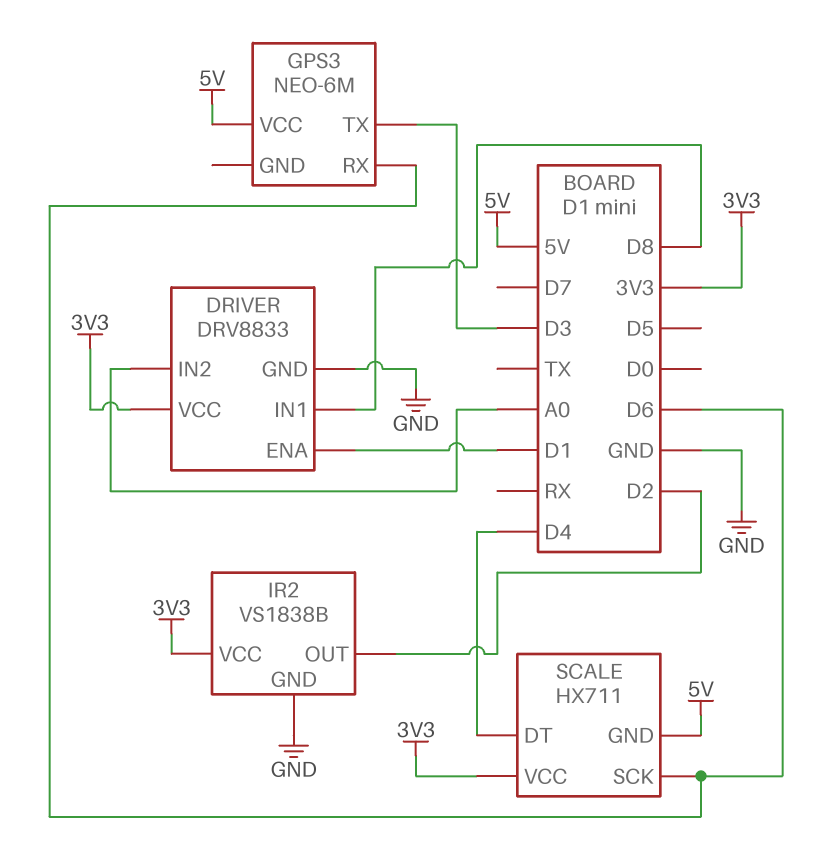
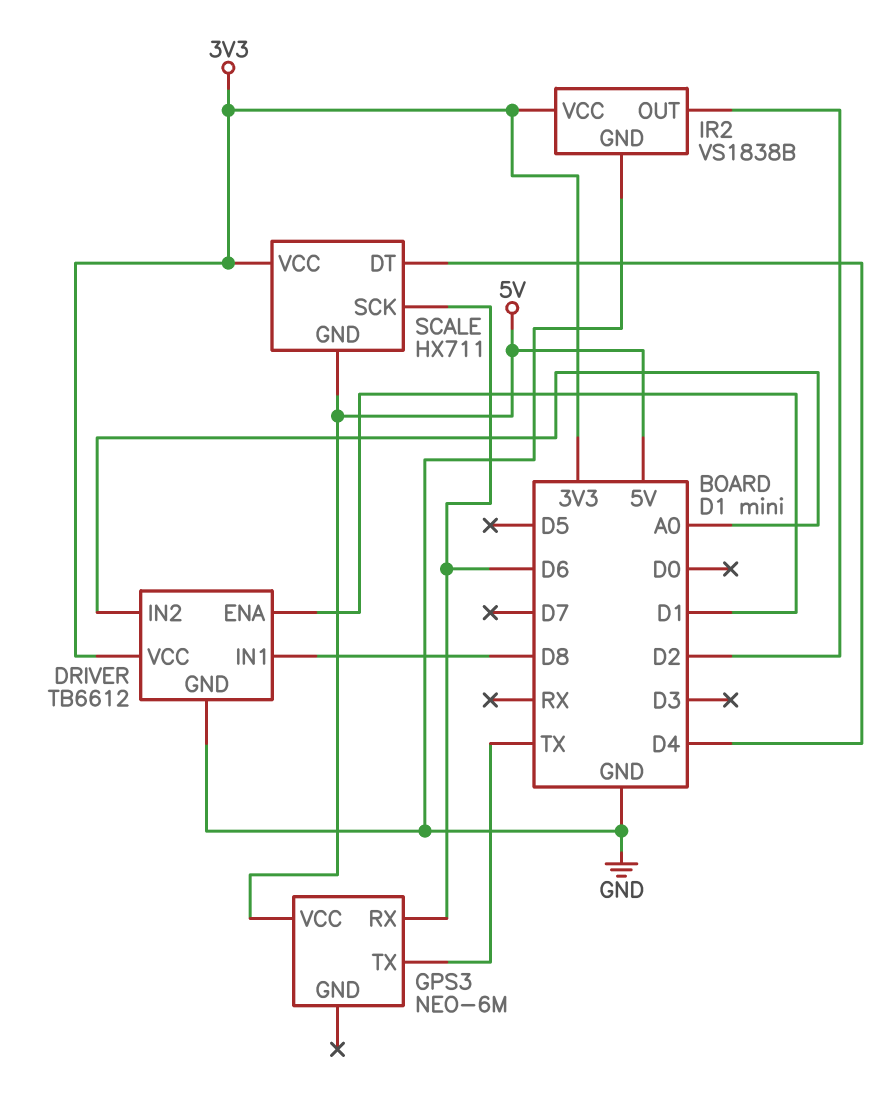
DRIVER: DRV8833 -> TB6612
GPS3 pin TX: D3 -> TX

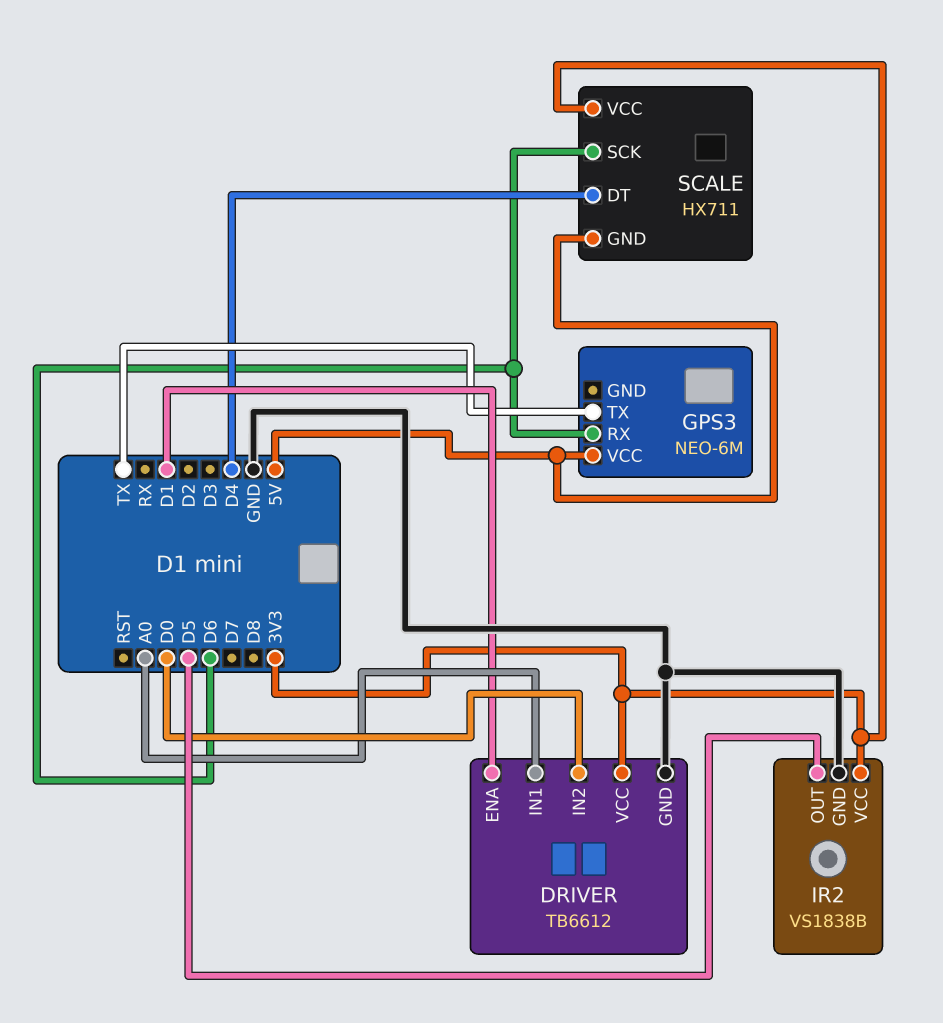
DRIVER pin IN1: D8 -> A0
DRIVER pin IN2: A0 -> D0
IR2 pin OUT: D2 -> D5

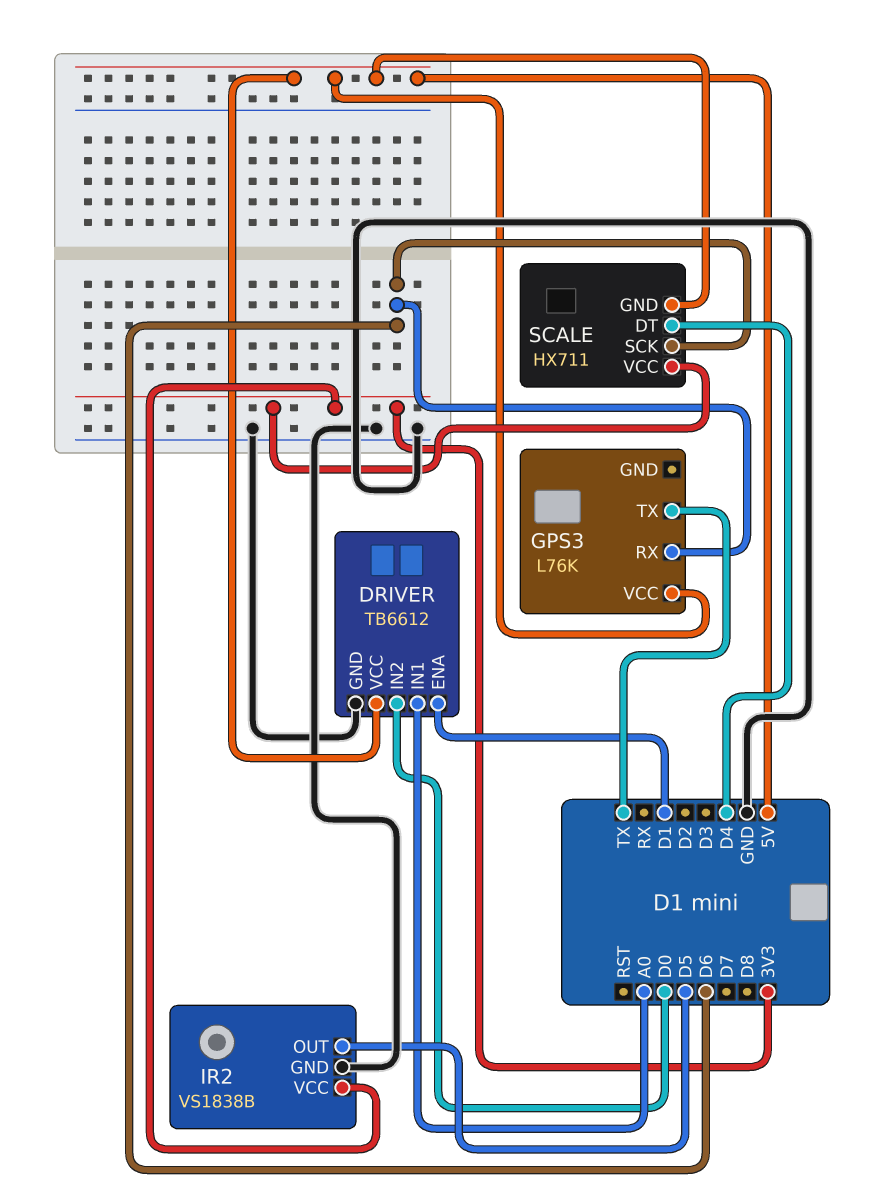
DRIVER pin VCC: 3V3 -> 5V
GPS3: NEO-6M -> L76K

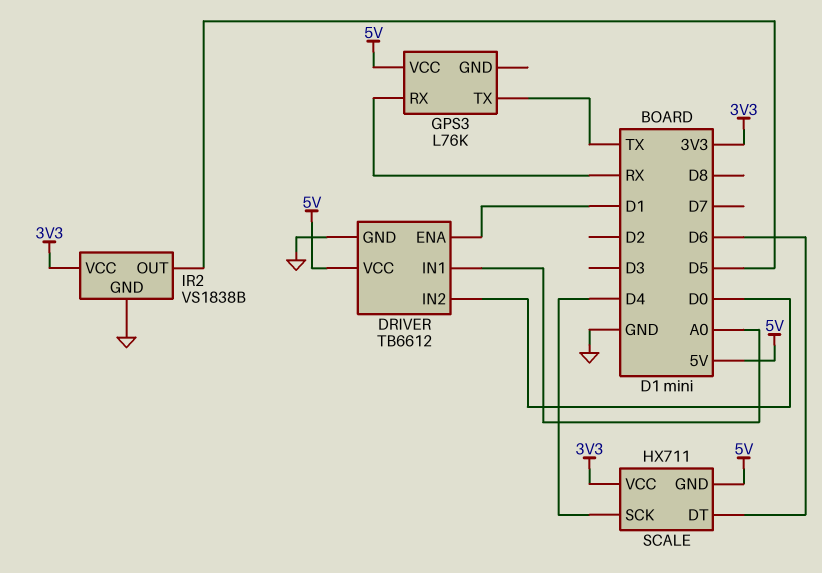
GPS3 pin RX: D6 -> RX
SCALE pin DT: D4 -> D6
SCALE pin SCK: D6 -> D4

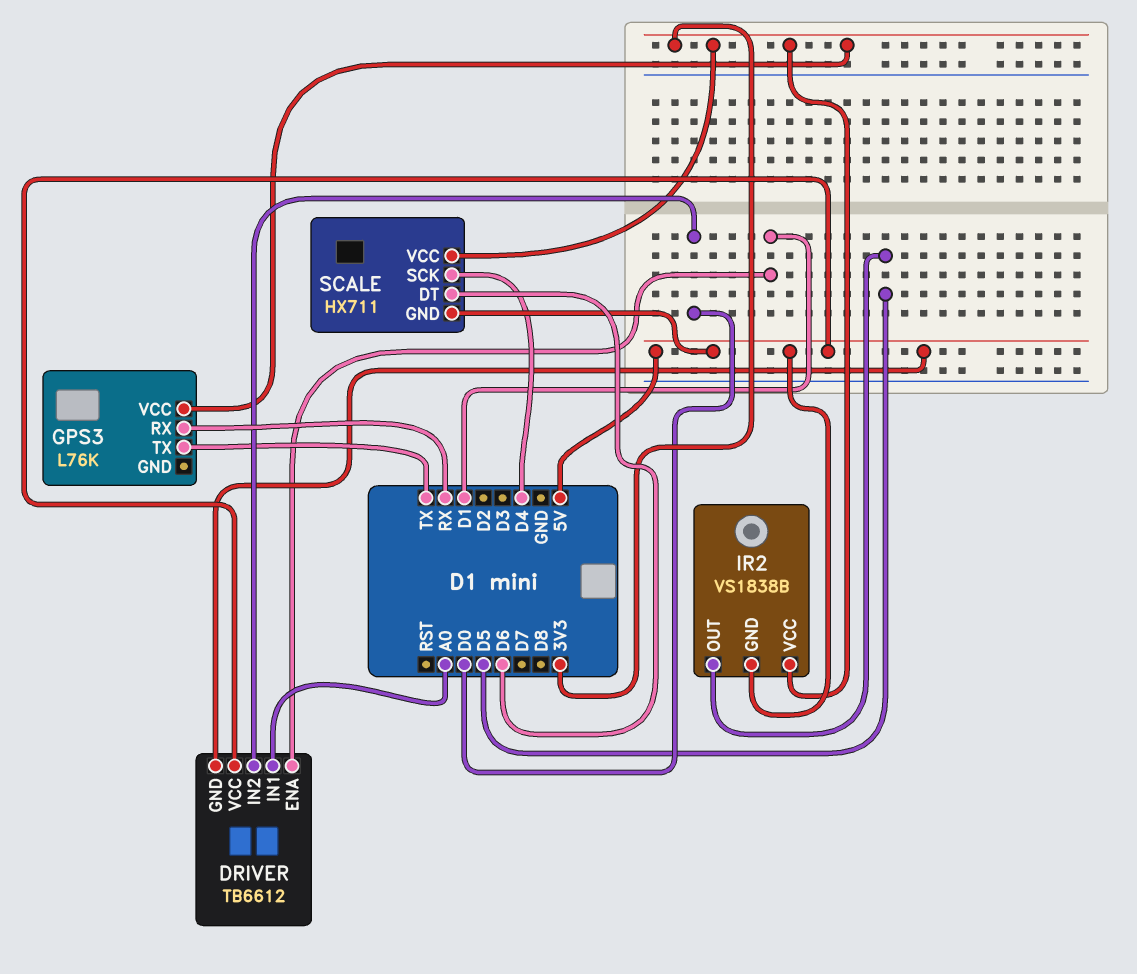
DRIVER pin GND: GND -> 5V
GPS3 pin VCC: 5V -> 3V3
IR2 pin GND: GND -> 5V

